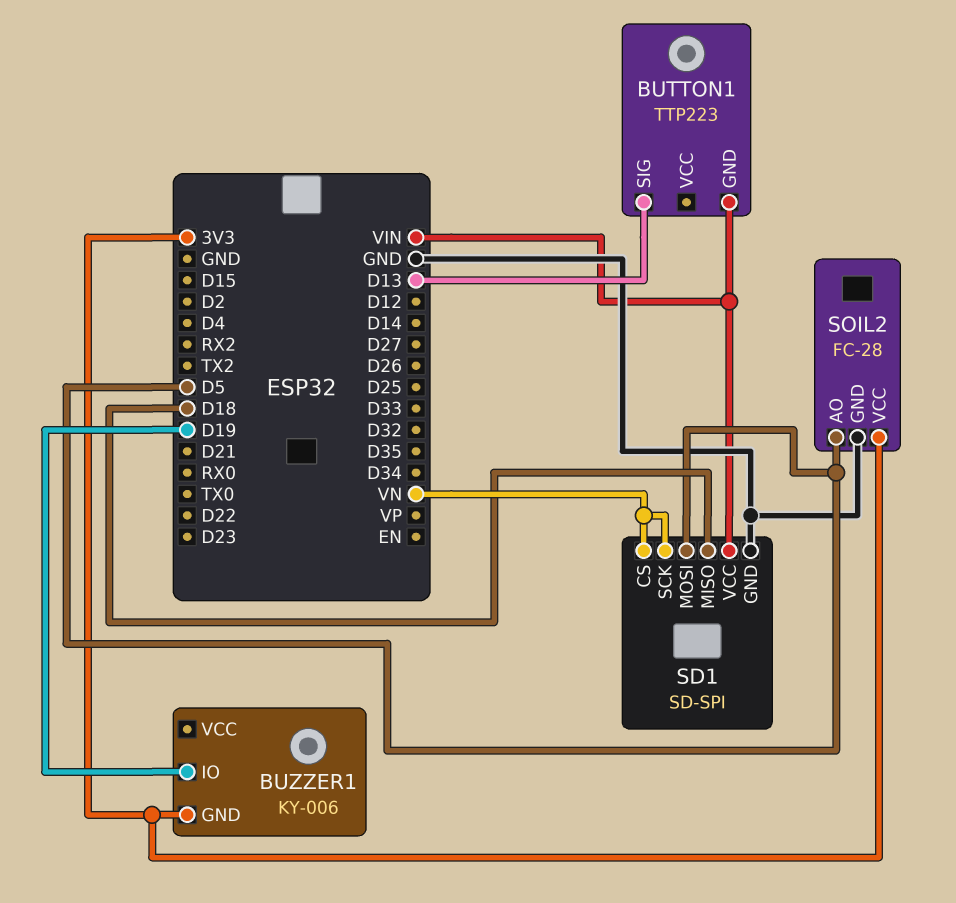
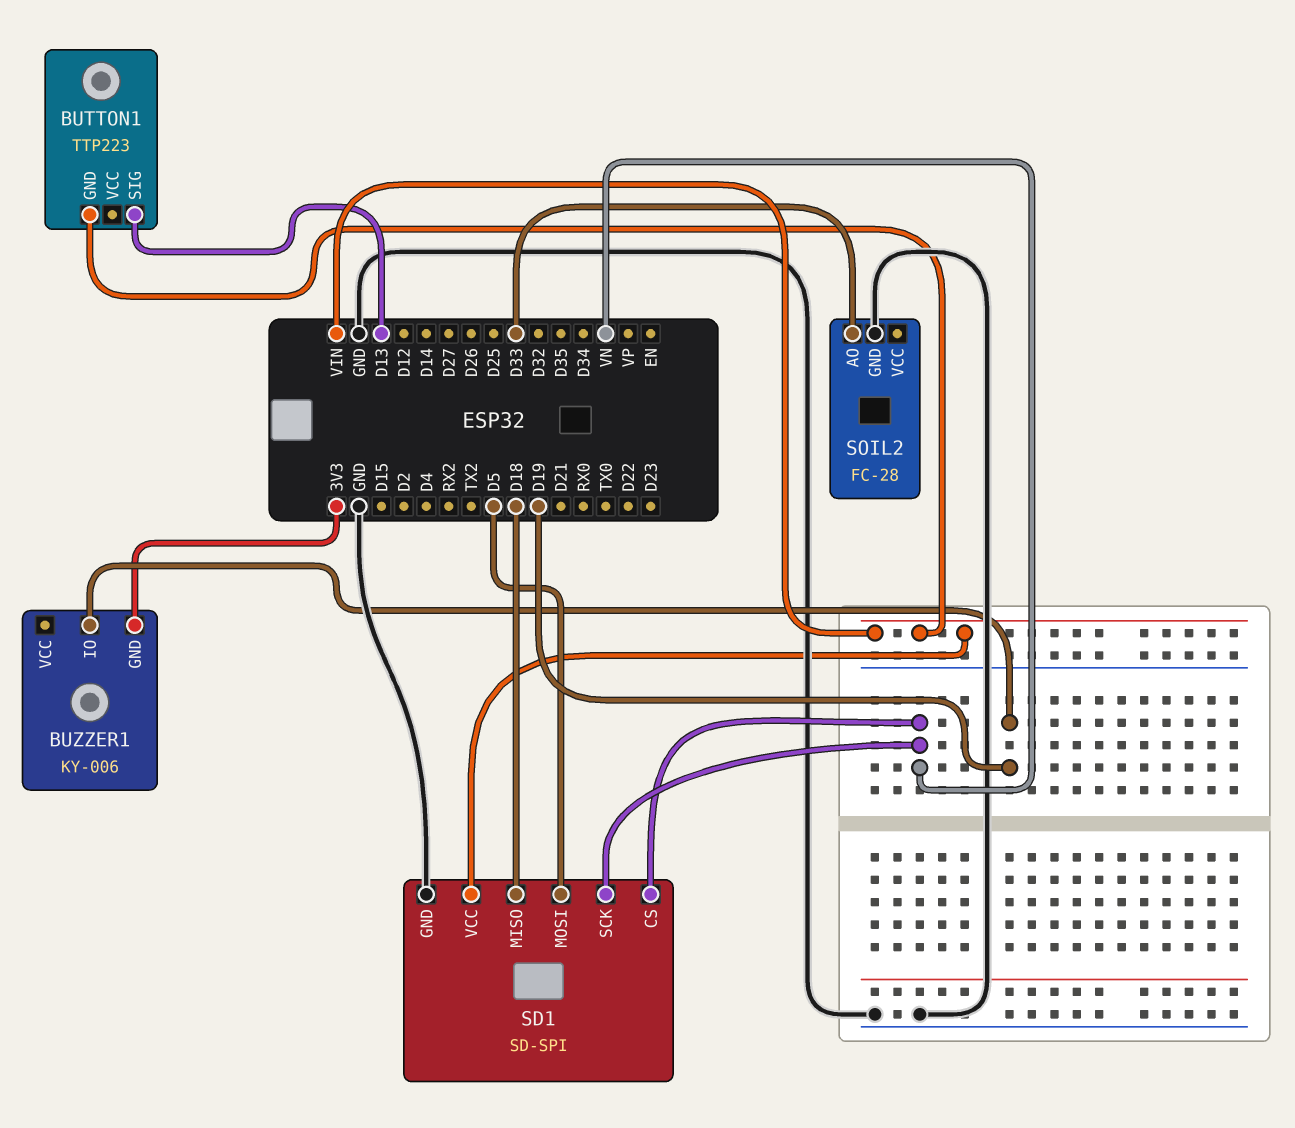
SOIL2 pin AO: D5 -> D33
SOIL2 pin VCC: 3V3 -> none

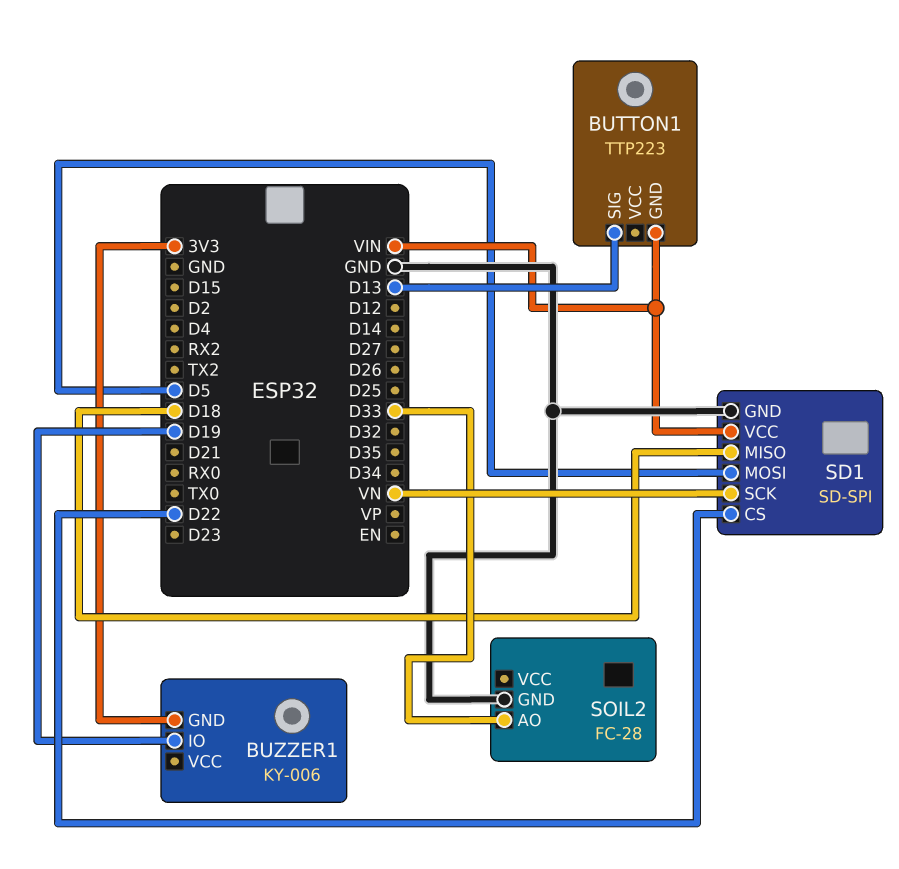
SD1 pin CS: VN -> D22

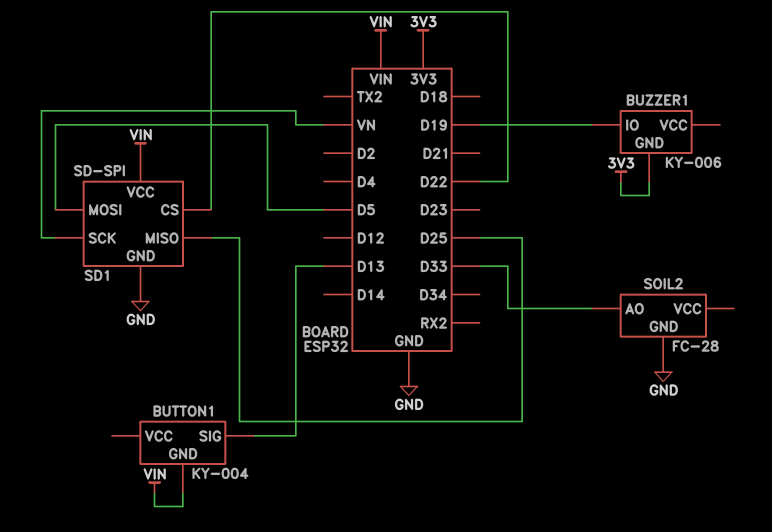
BUTTON1: TTP223 -> KY-004
SD1 pin MISO: D18 -> D25

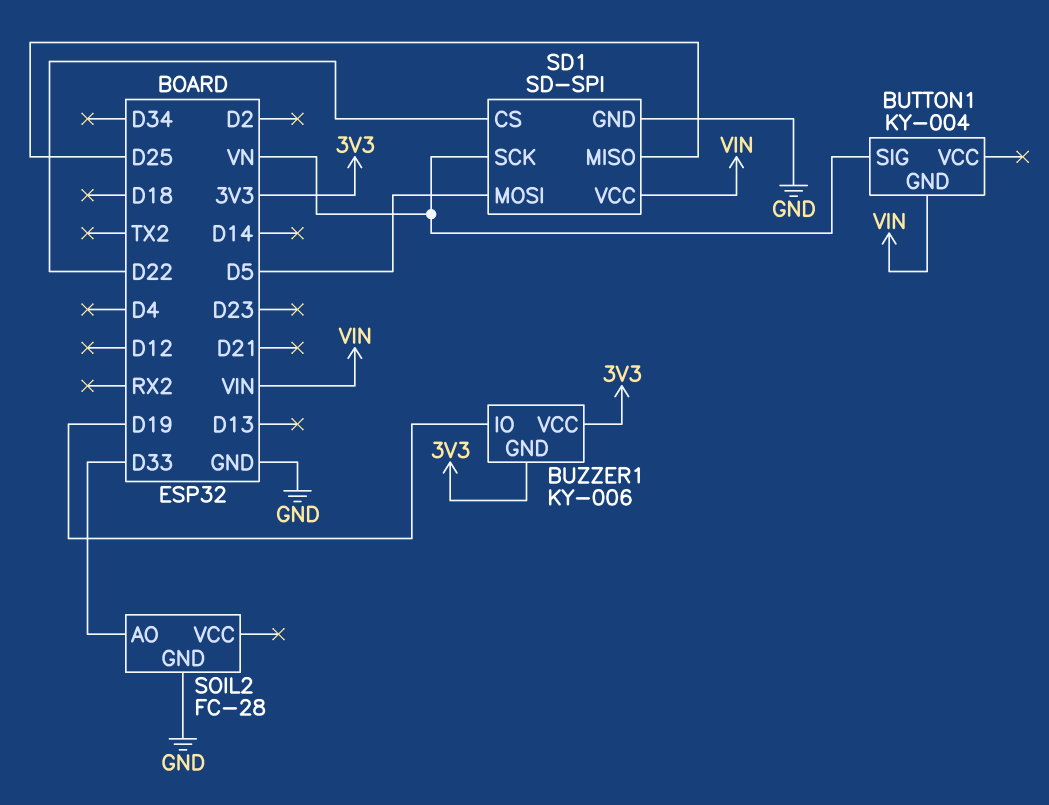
BUTTON1 pin SIG: D13 -> VN
BUZZER1 pin VCC: none -> 3V3

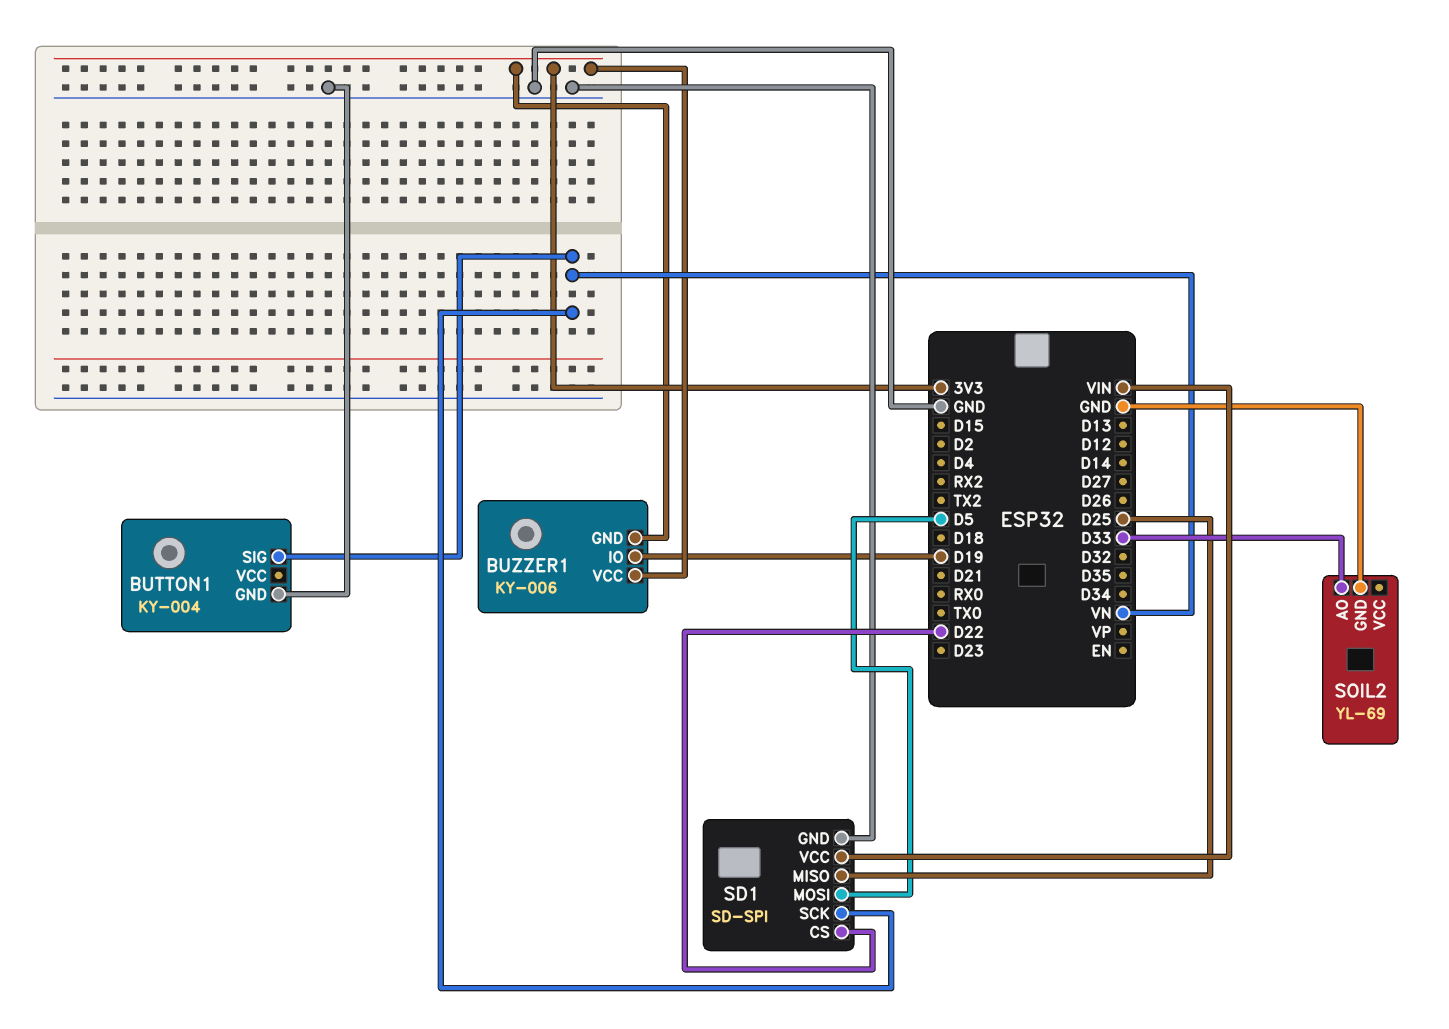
BUTTON1 pin GND: VIN -> GND
SOIL2: FC-28 -> YL-69

